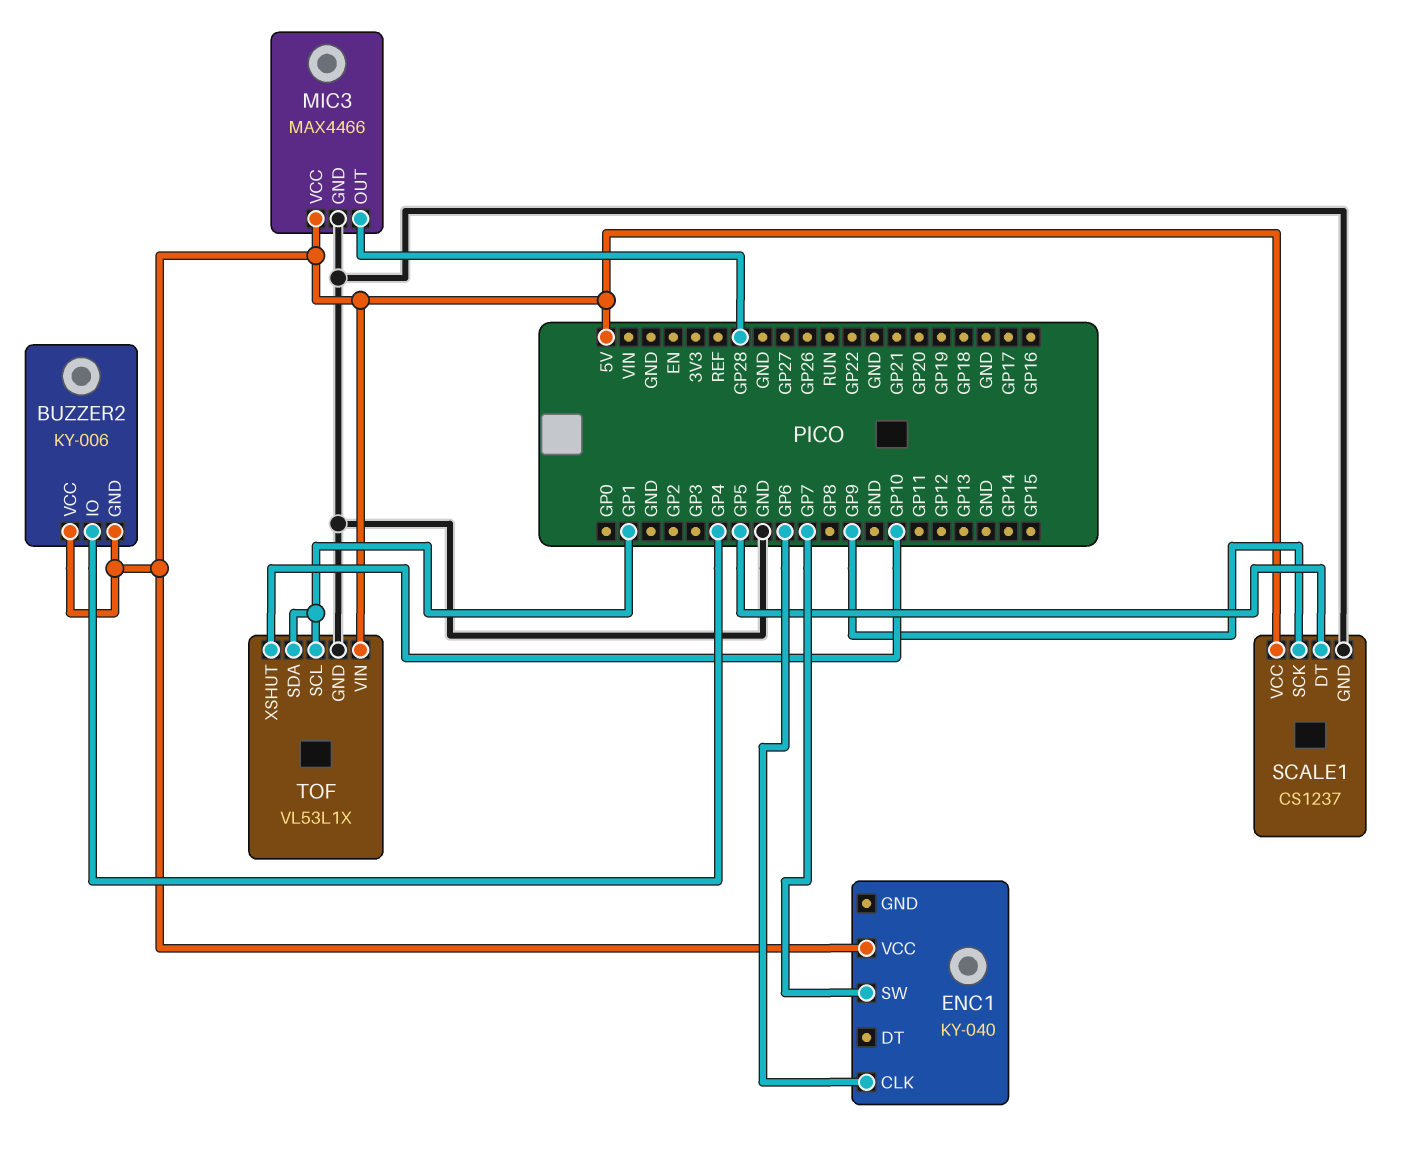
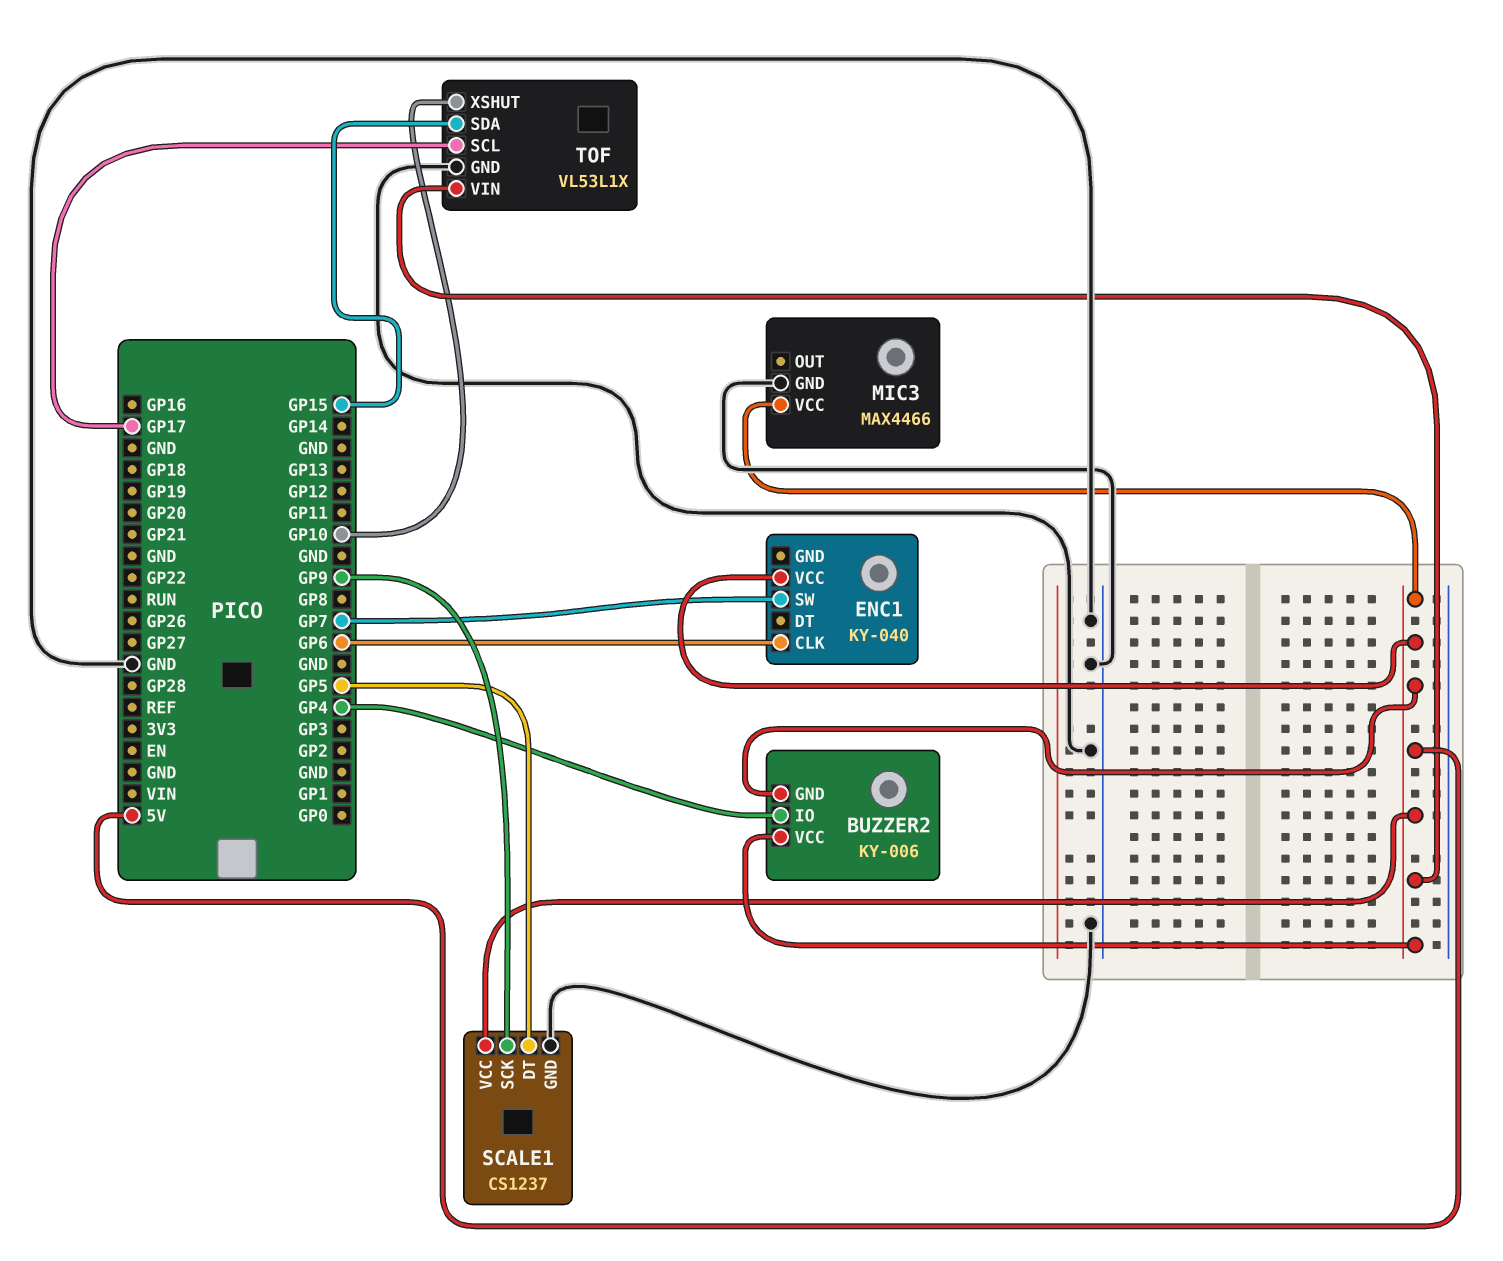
MIC3 pin OUT: GP28 -> none
TOF pin SCL: GP1 -> GP17
TOF pin SDA: GP1 -> GP15

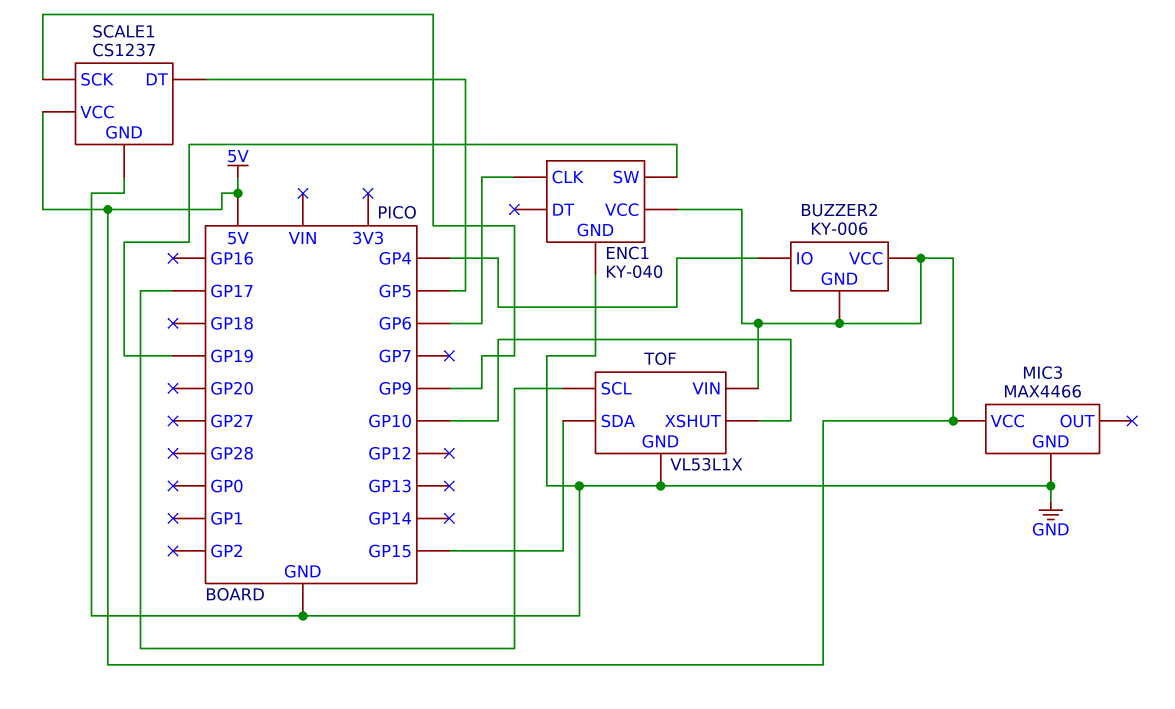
ENC1 pin GND: none -> GND
ENC1 pin SW: GP7 -> GP19

